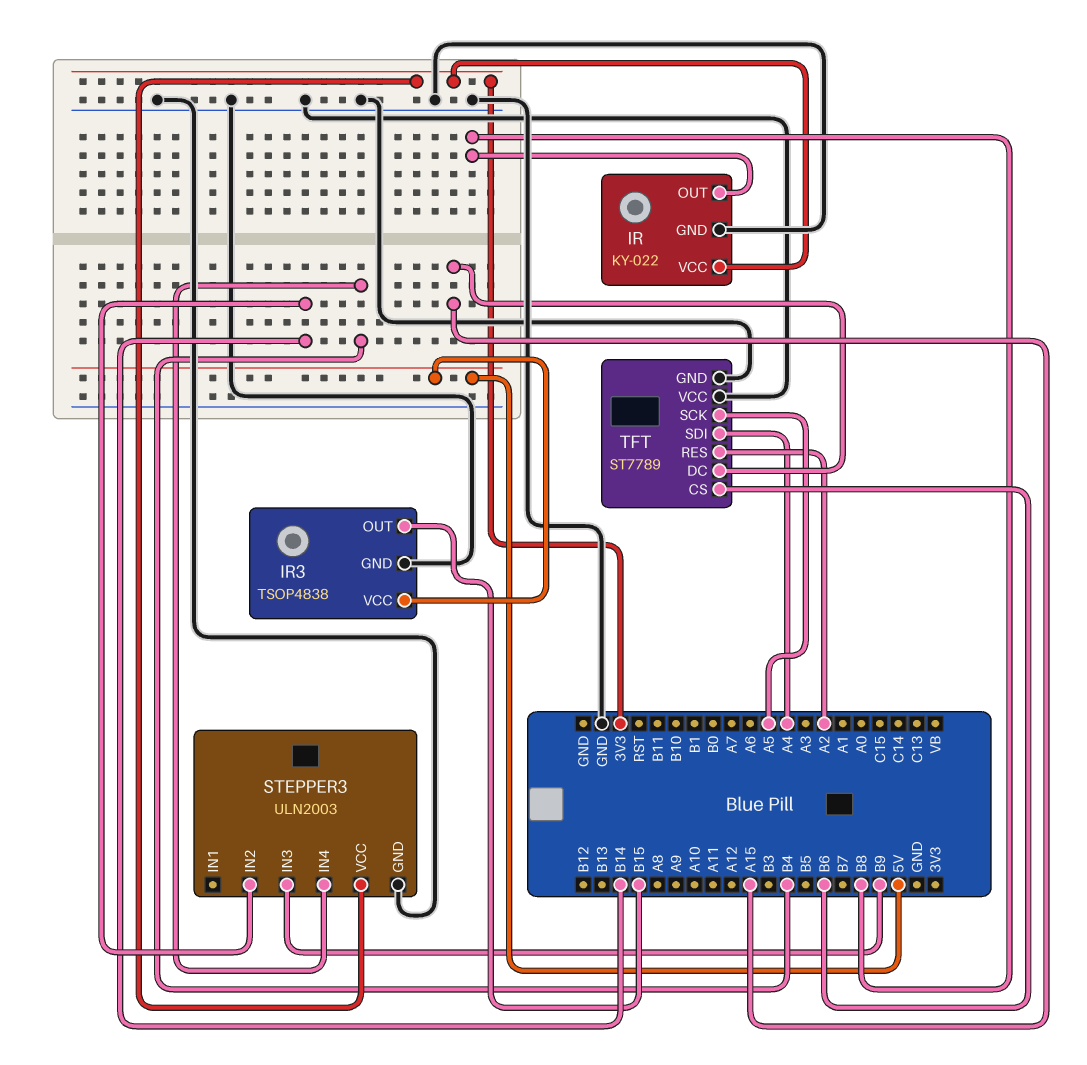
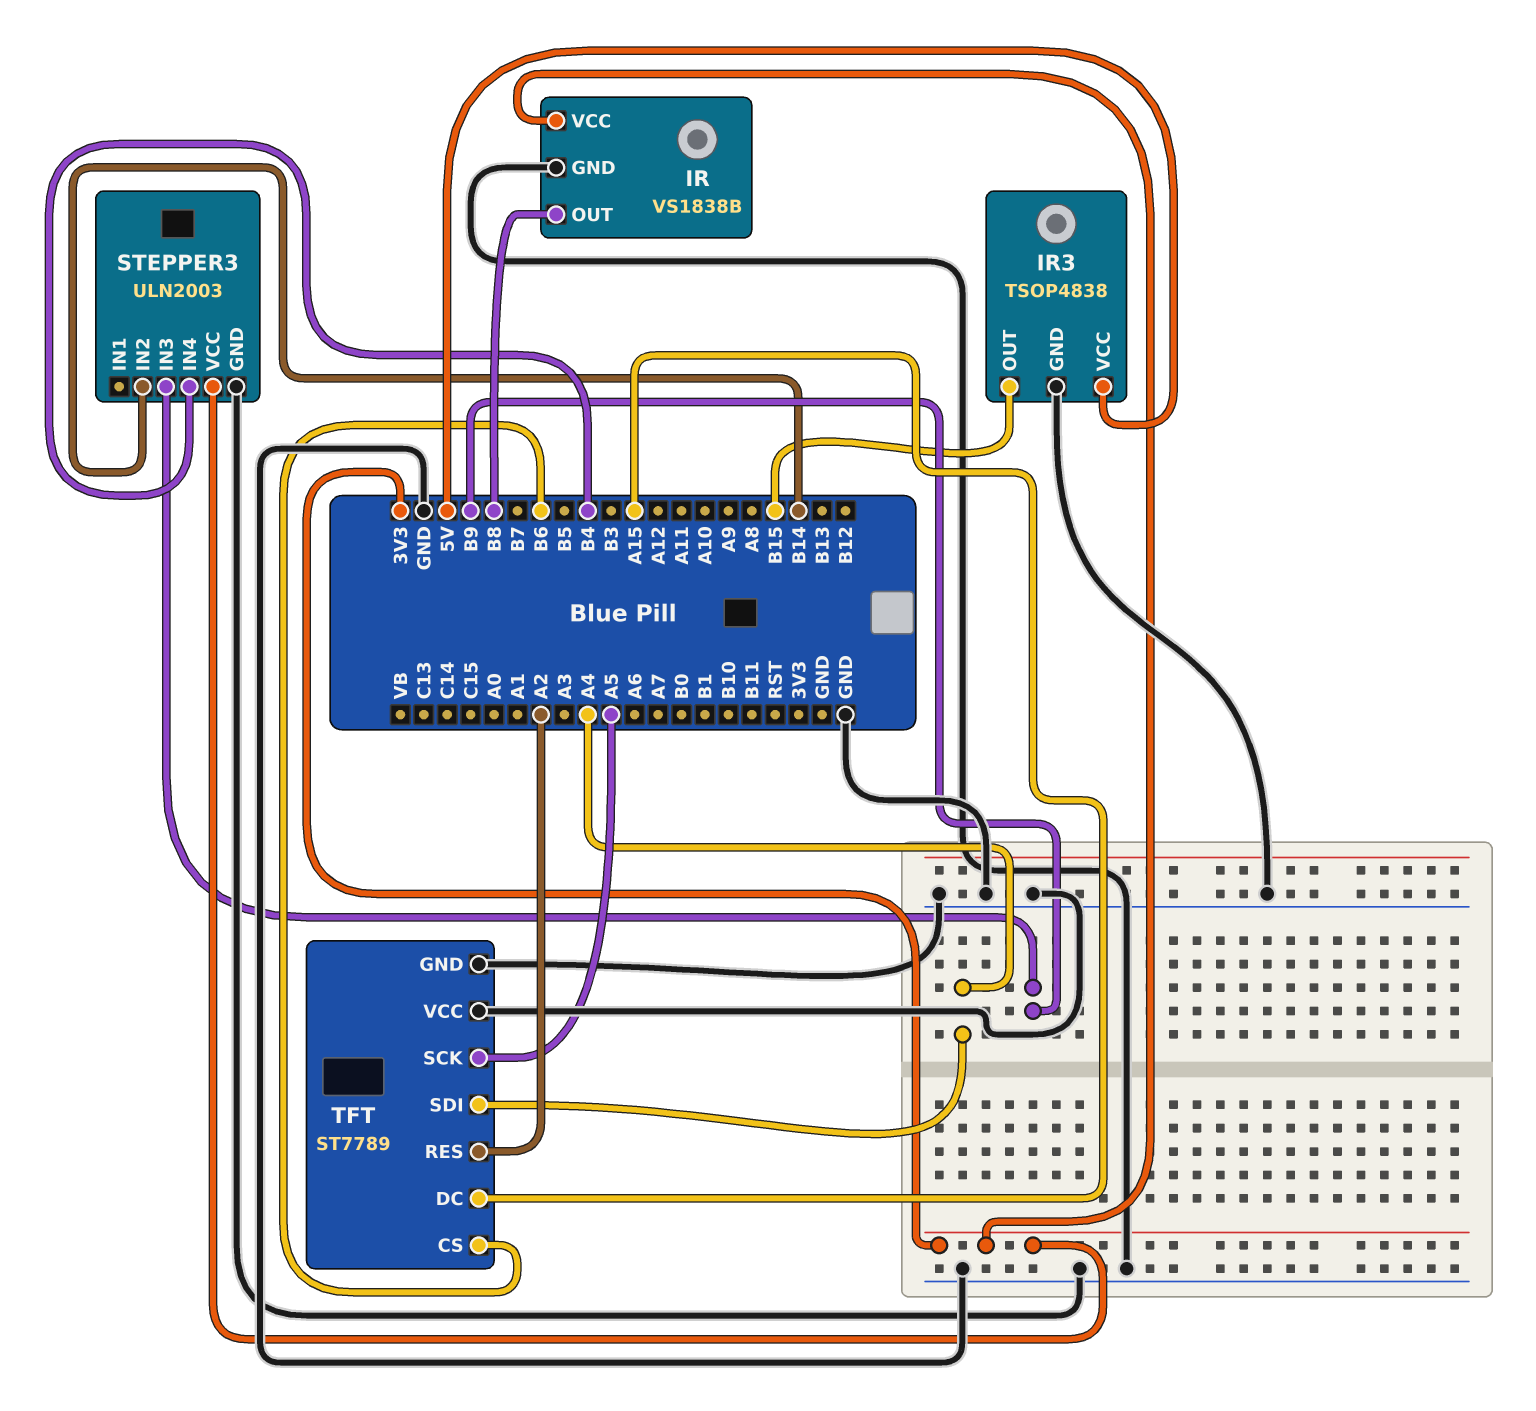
IR: KY-022 -> VS1838B

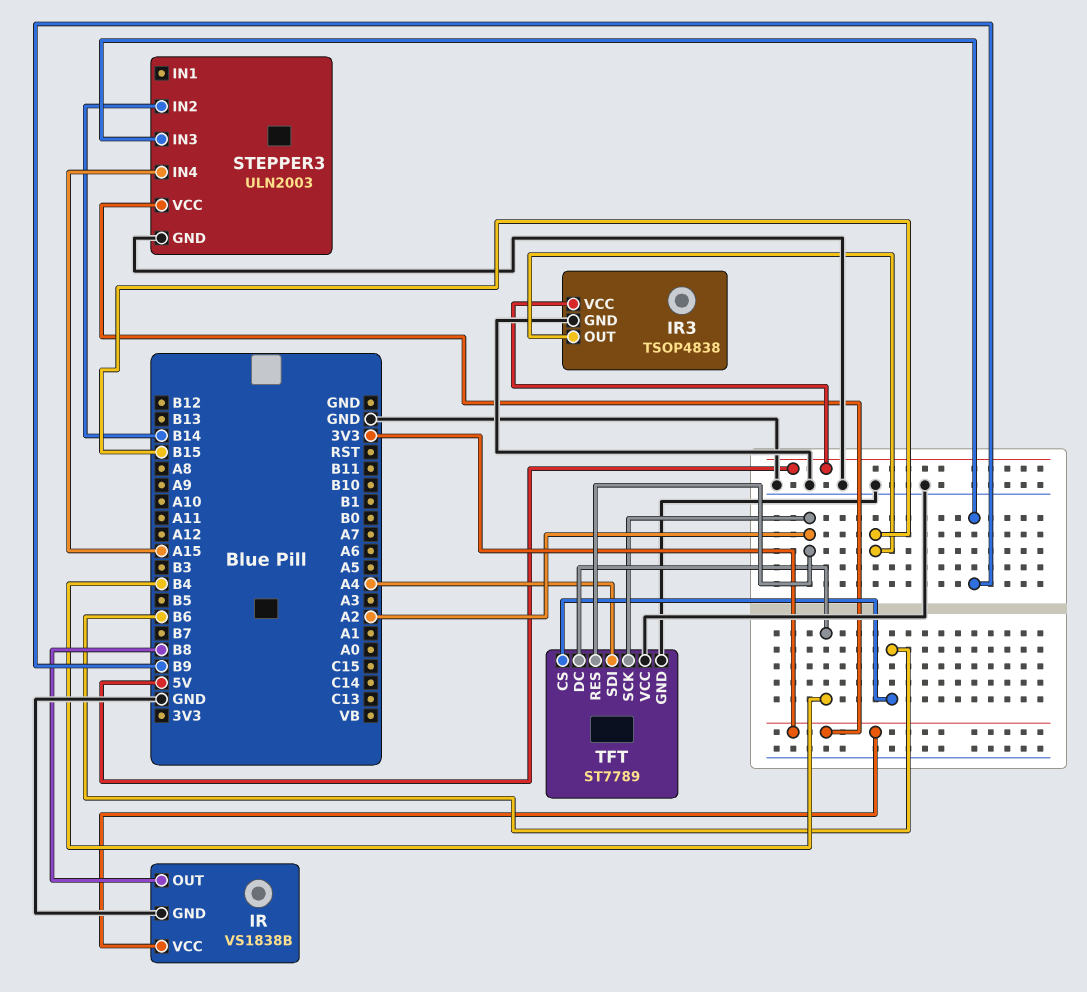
STEPPER3 pin IN4: B4 -> A15
TFT pin DC: A15 -> B4
TFT pin SCK: A5 -> A2

